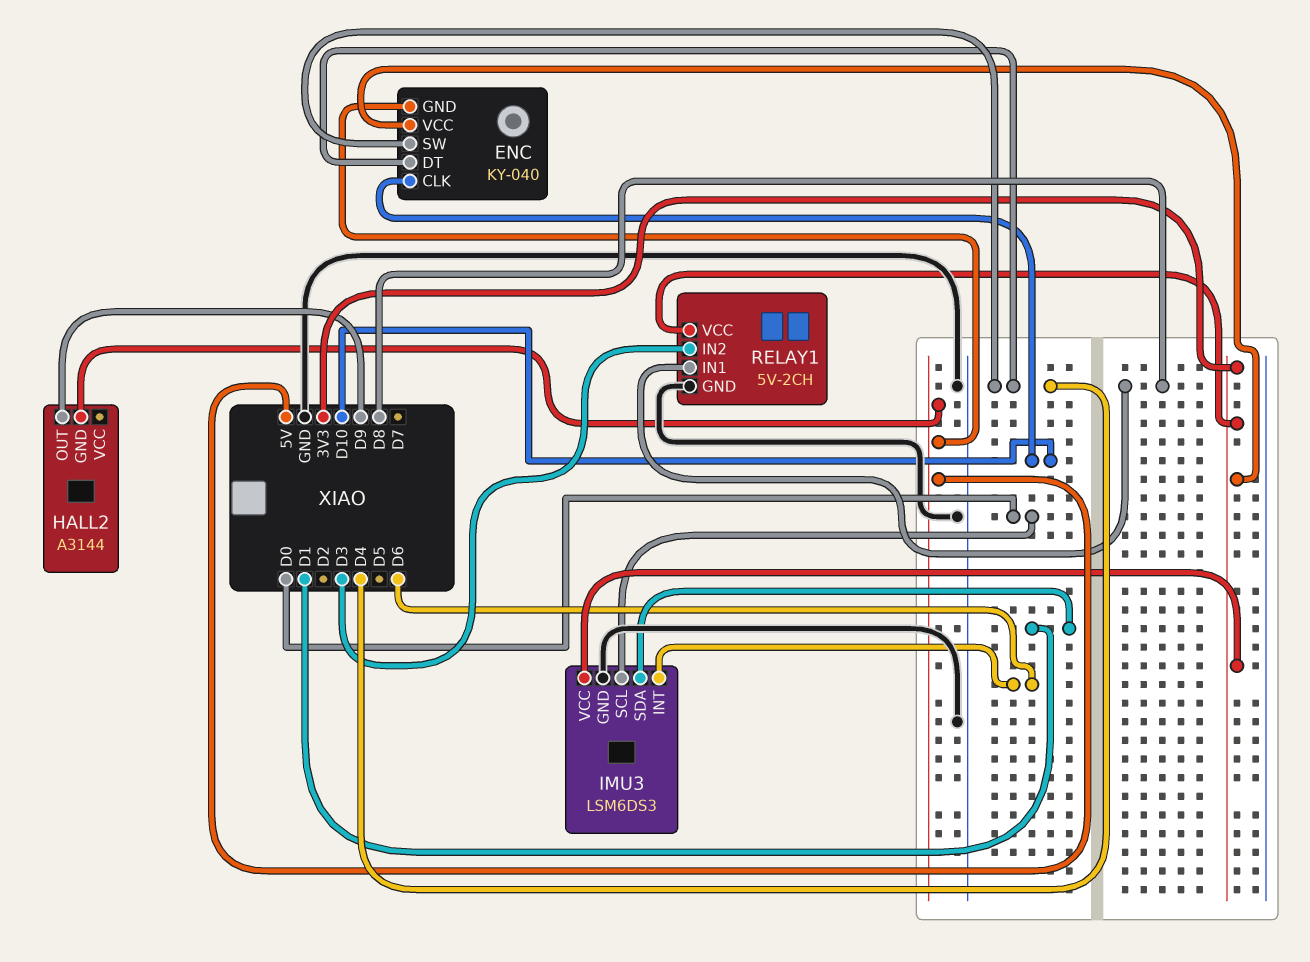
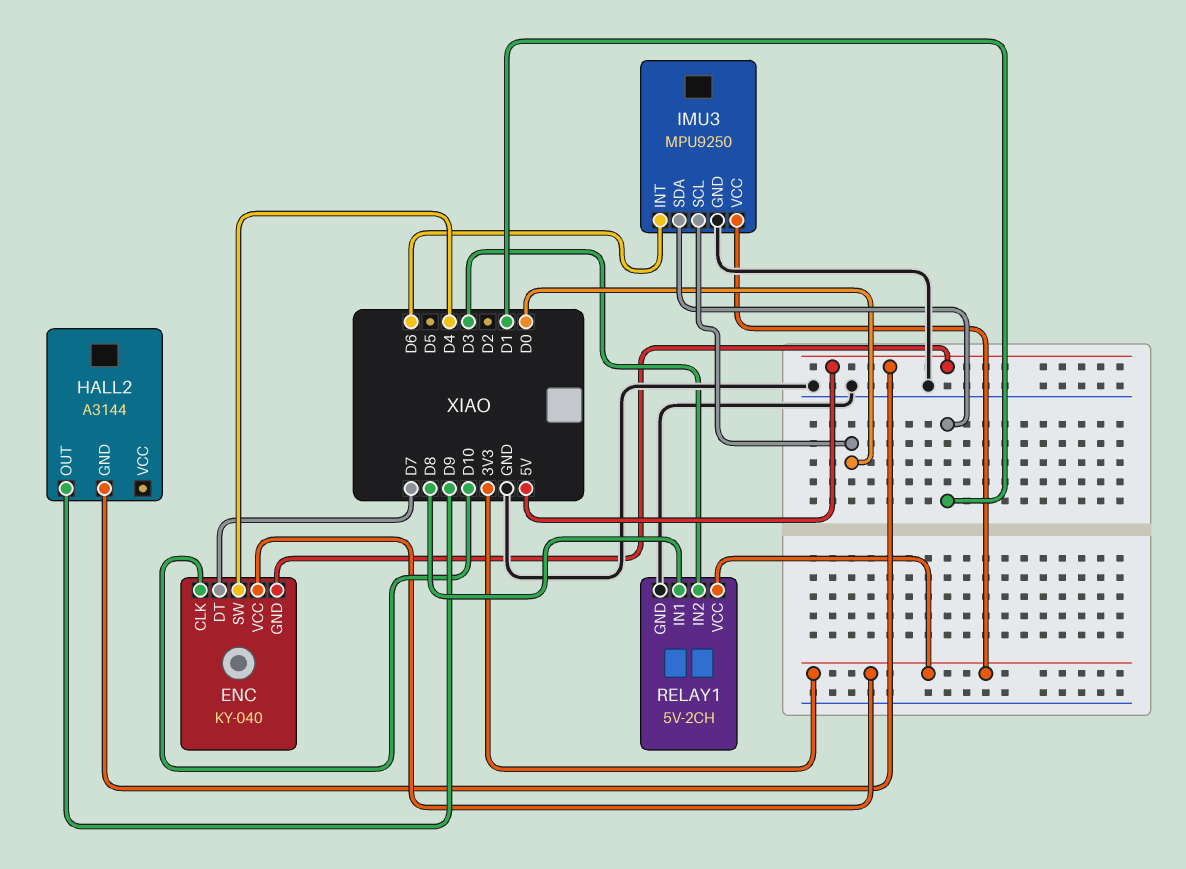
ENC pin DT: D4 -> D7
IMU3: LSM6DS3 -> MPU9250

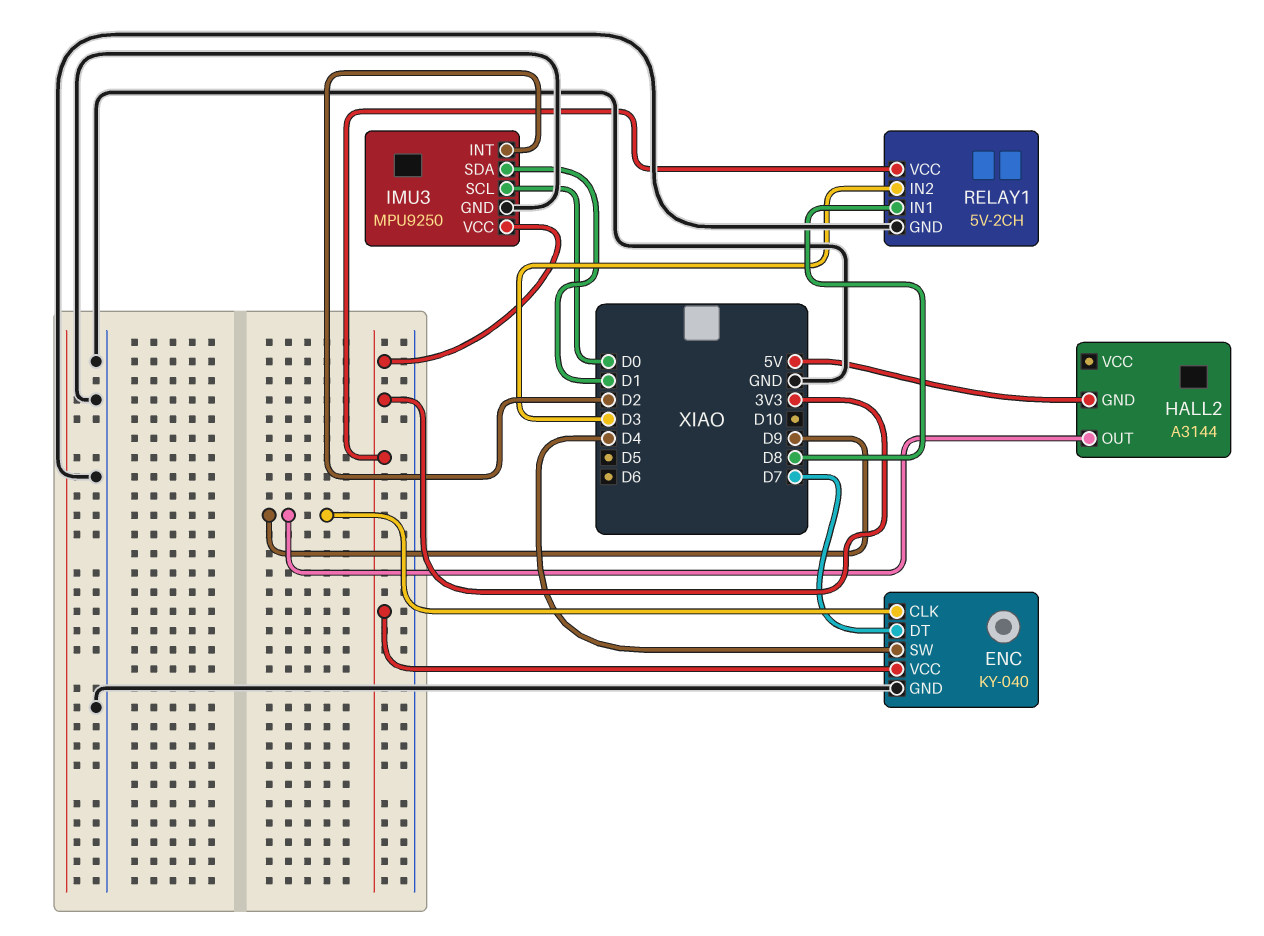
ENC pin CLK: D10 -> D9
ENC pin GND: 5V -> GND
IMU3 pin INT: D6 -> D2

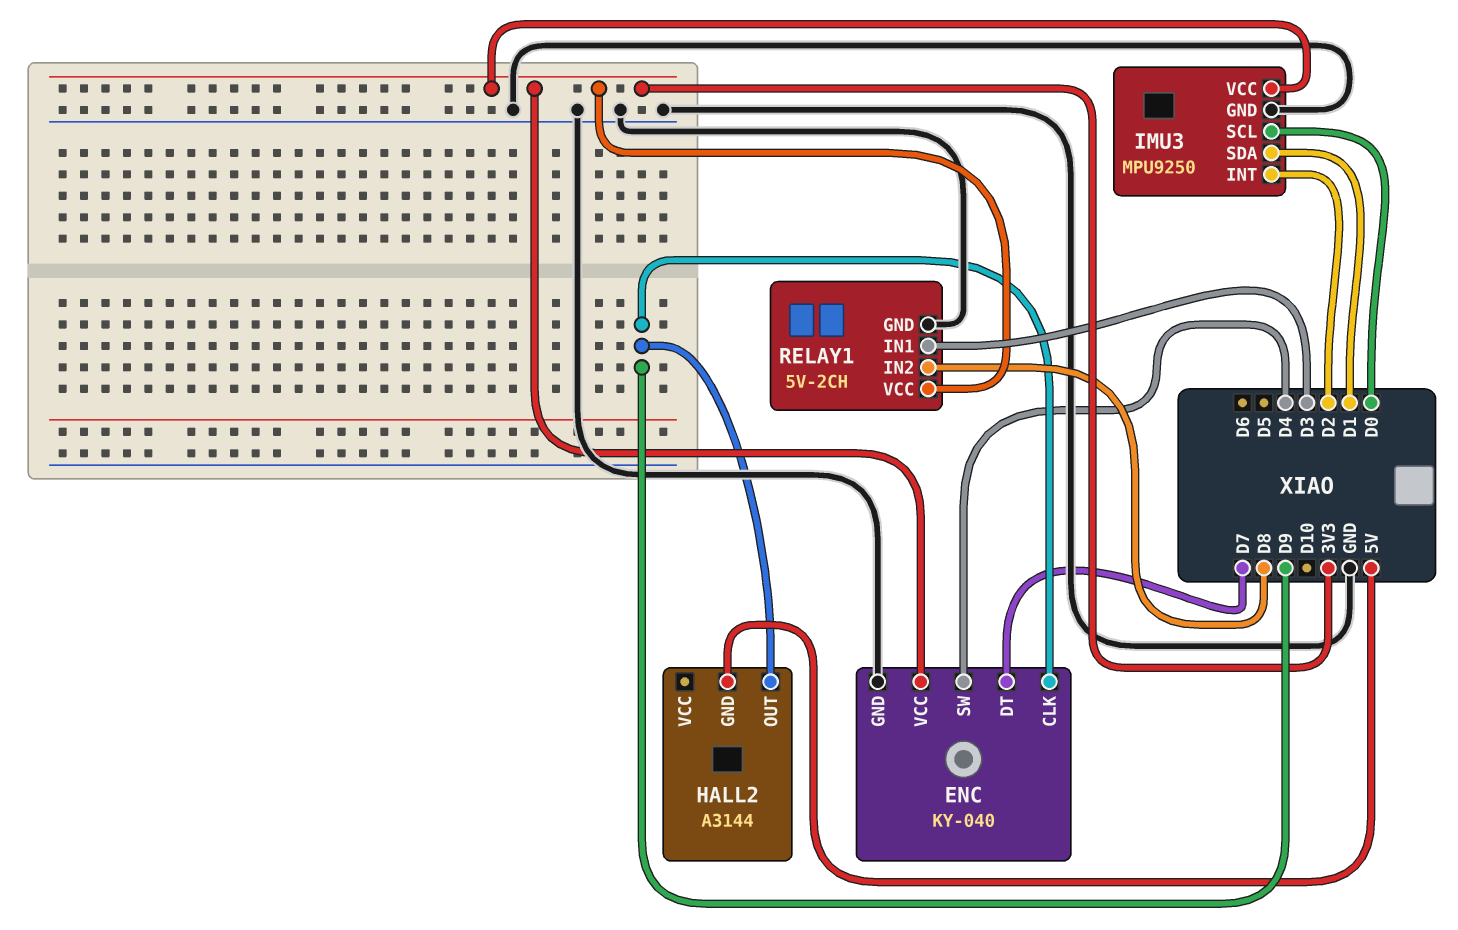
RELAY1 pin IN1: D8 -> D3
RELAY1 pin IN2: D3 -> D8

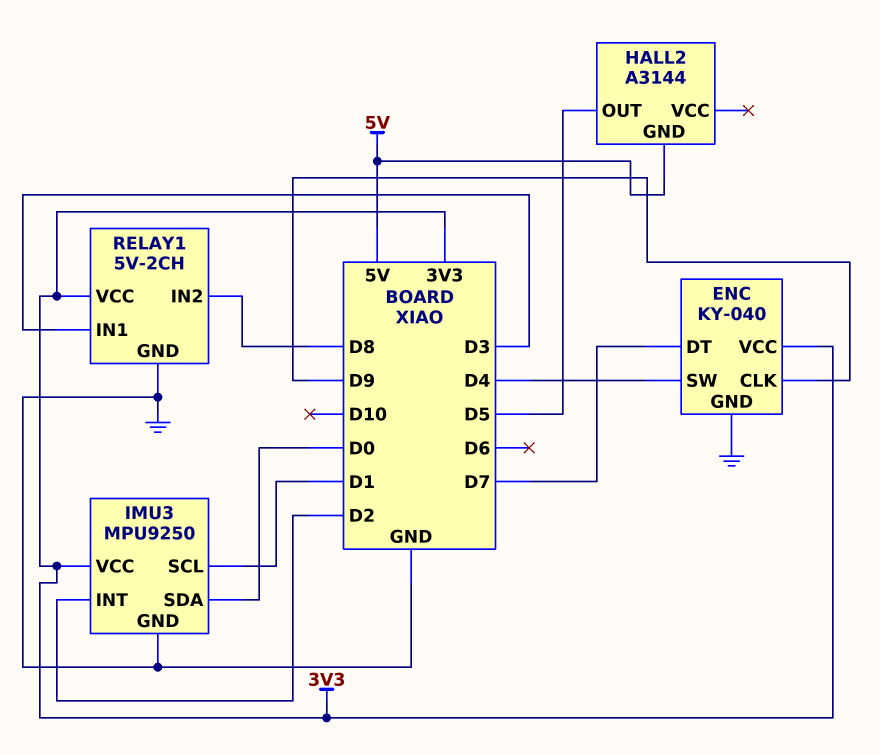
HALL2 pin OUT: D9 -> D5
IMU3 pin SCL: D0 -> D1
IMU3 pin SDA: D1 -> D0

